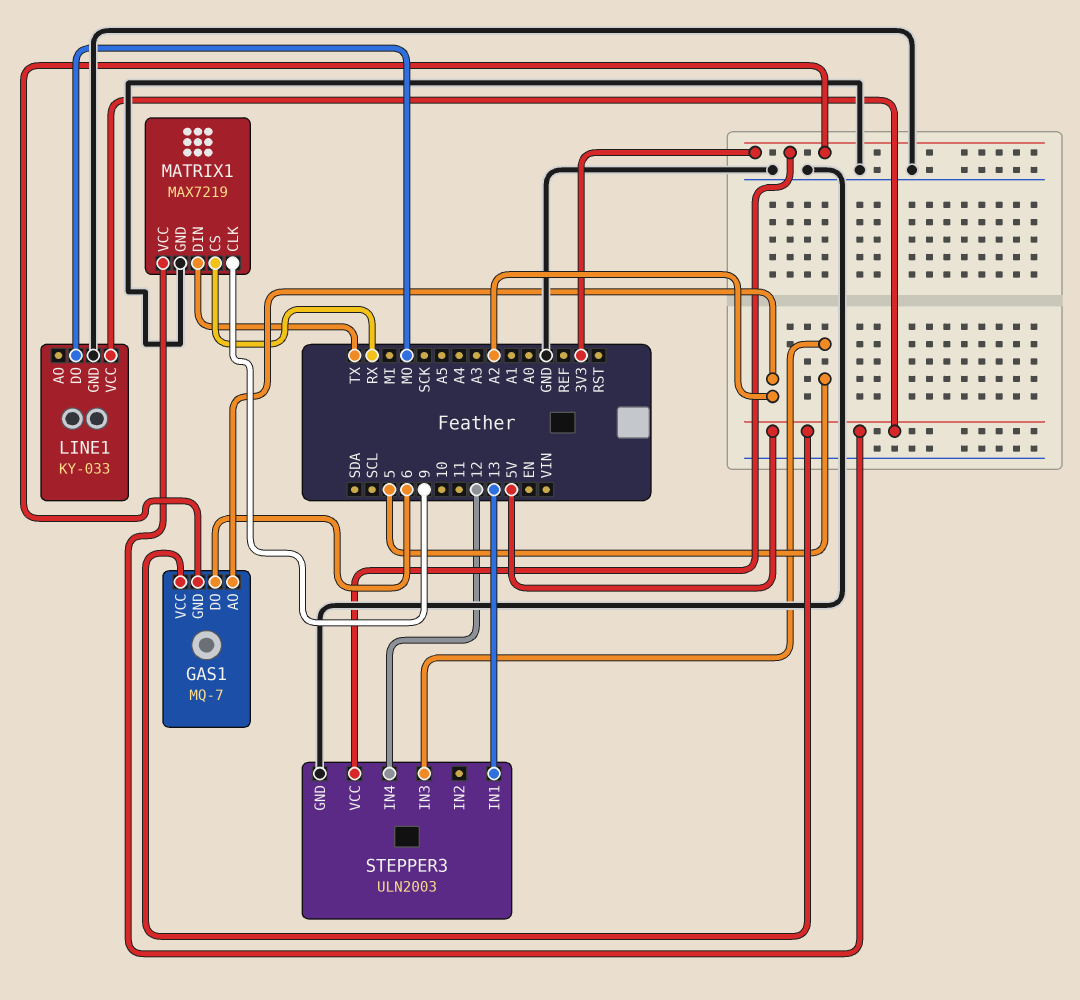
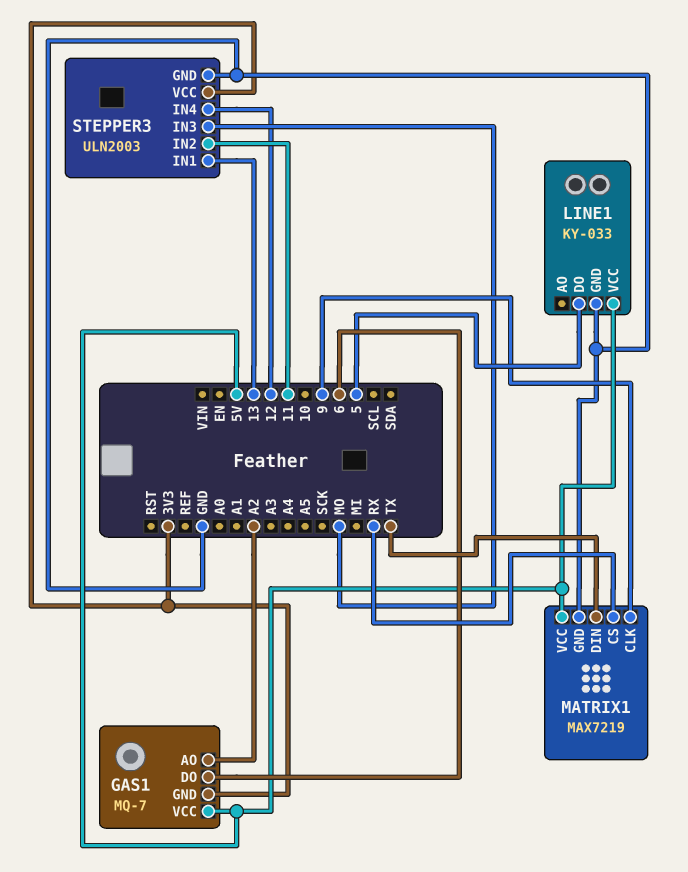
LINE1 pin DO: MO -> 5
STEPPER3 pin IN2: none -> 11
STEPPER3 pin IN3: 5 -> MO

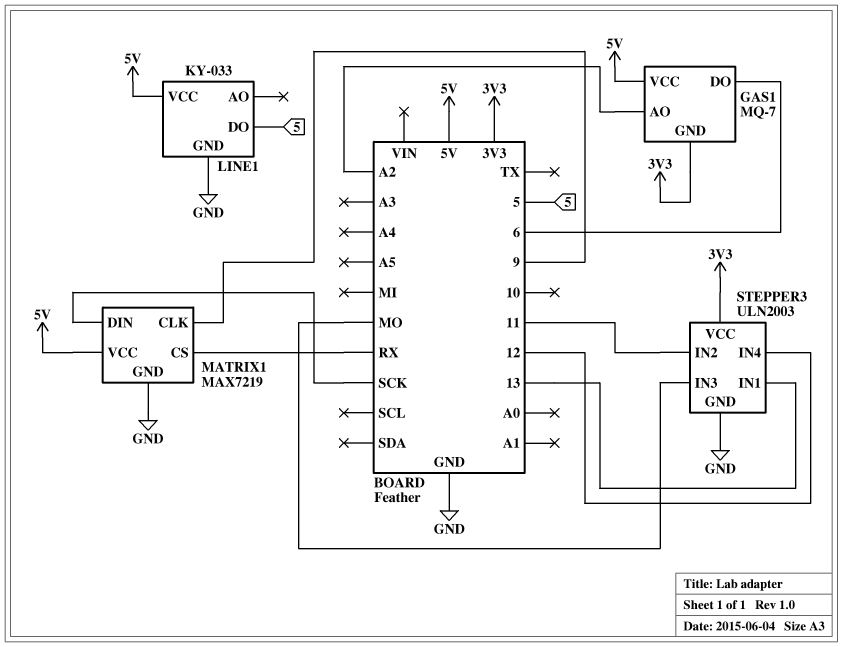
MATRIX1 pin DIN: TX -> SCK

